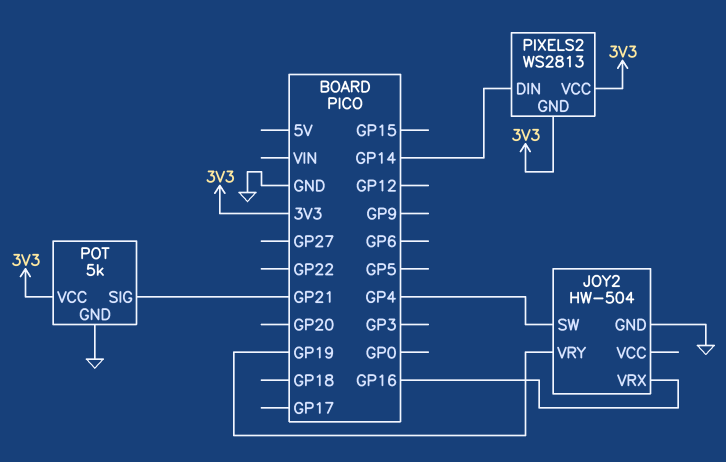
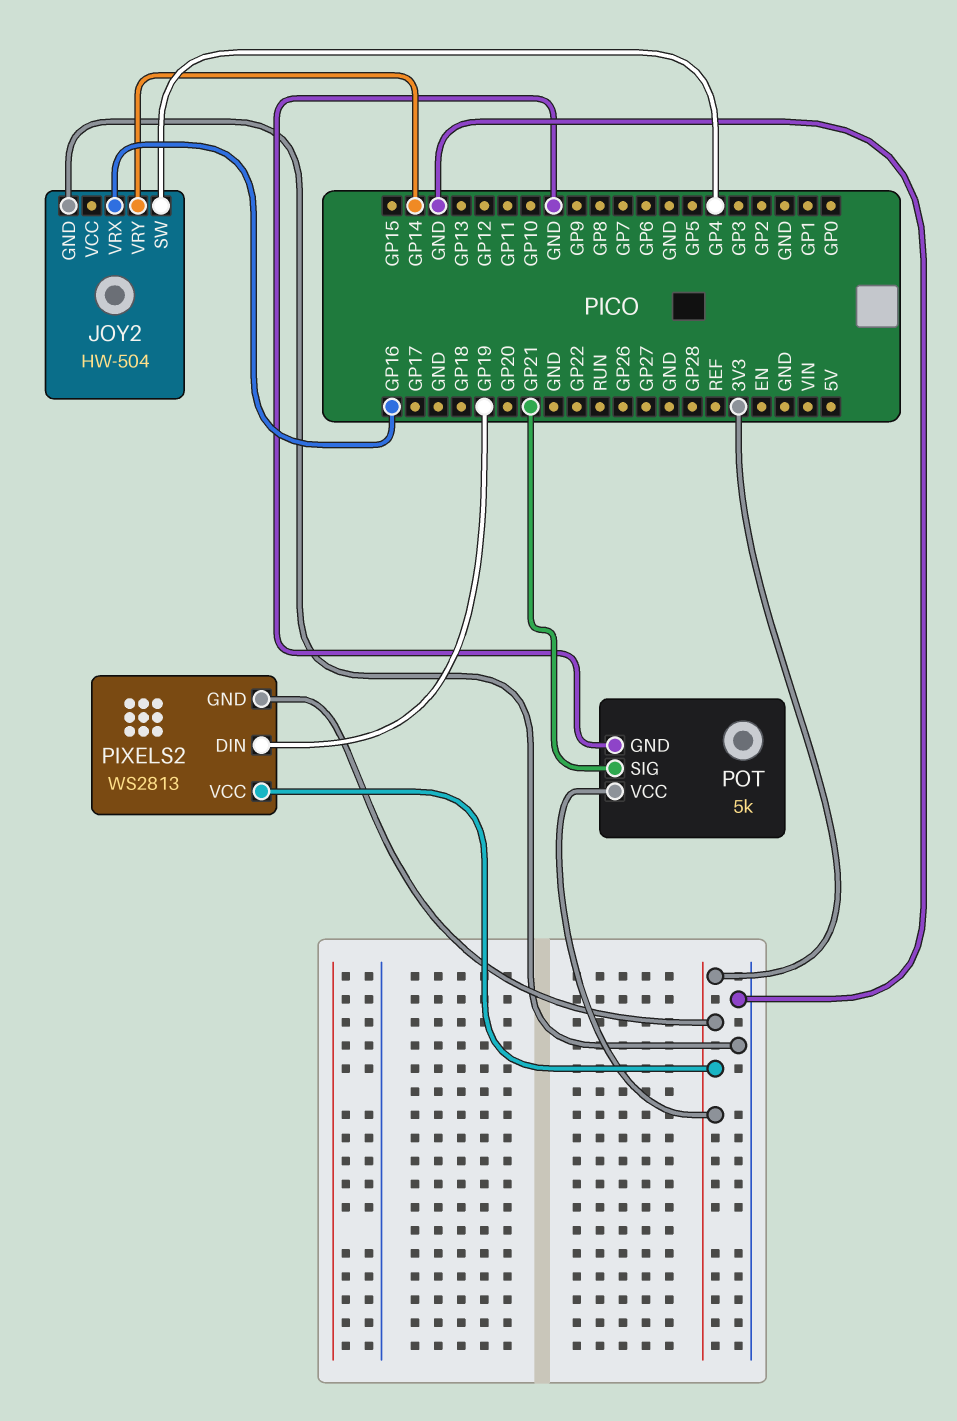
JOY2 pin VRY: GP19 -> GP14
PIXELS2 pin DIN: GP14 -> GP19

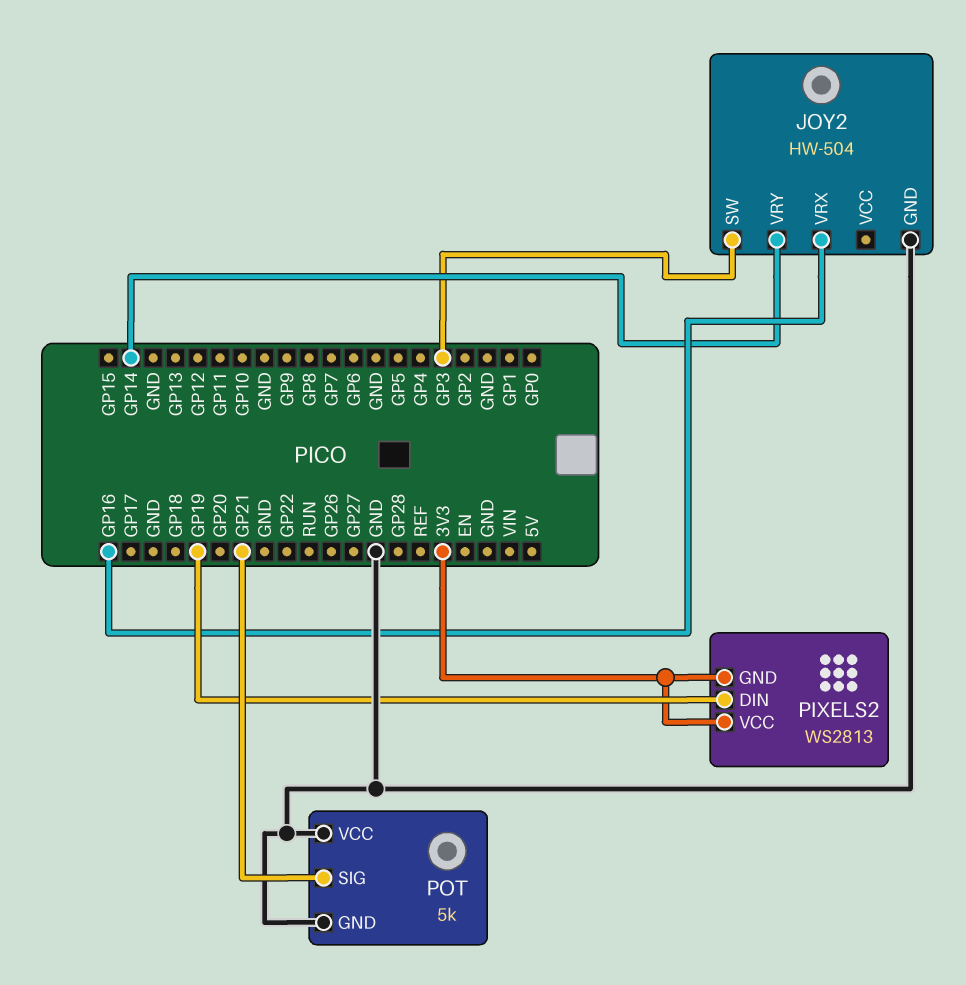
JOY2 pin SW: GP4 -> GP3
POT pin VCC: 3V3 -> GND

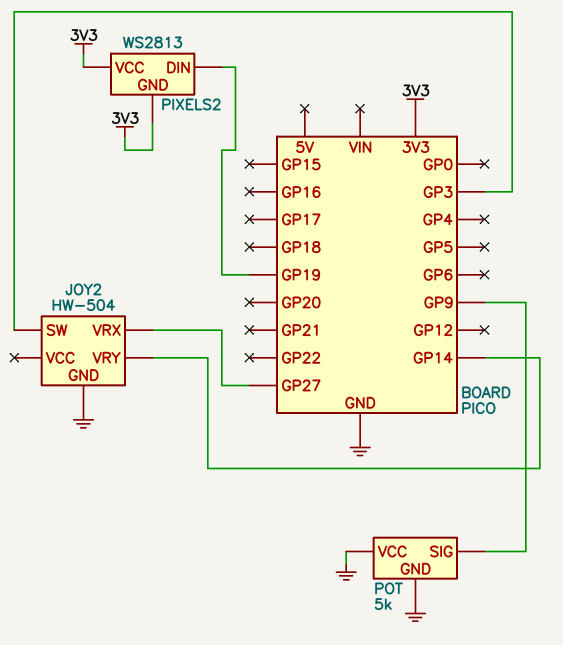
JOY2 pin VRX: GP16 -> GP27
POT pin SIG: GP21 -> GP9

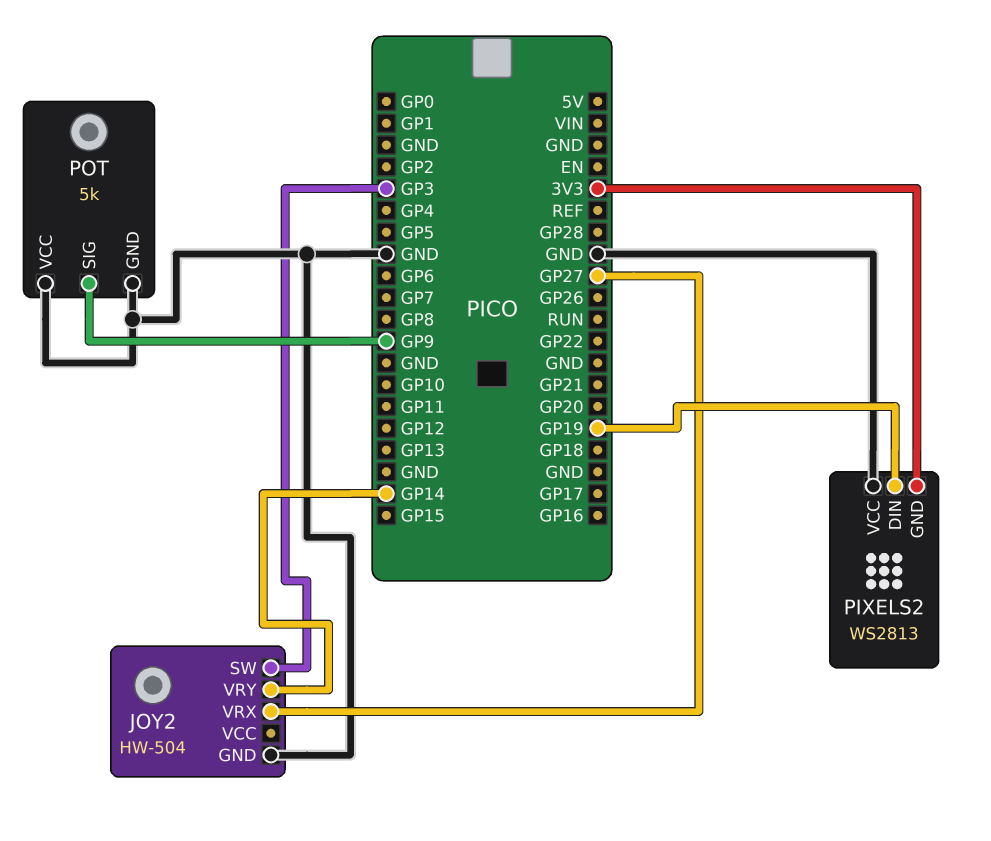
PIXELS2 pin VCC: 3V3 -> GND

